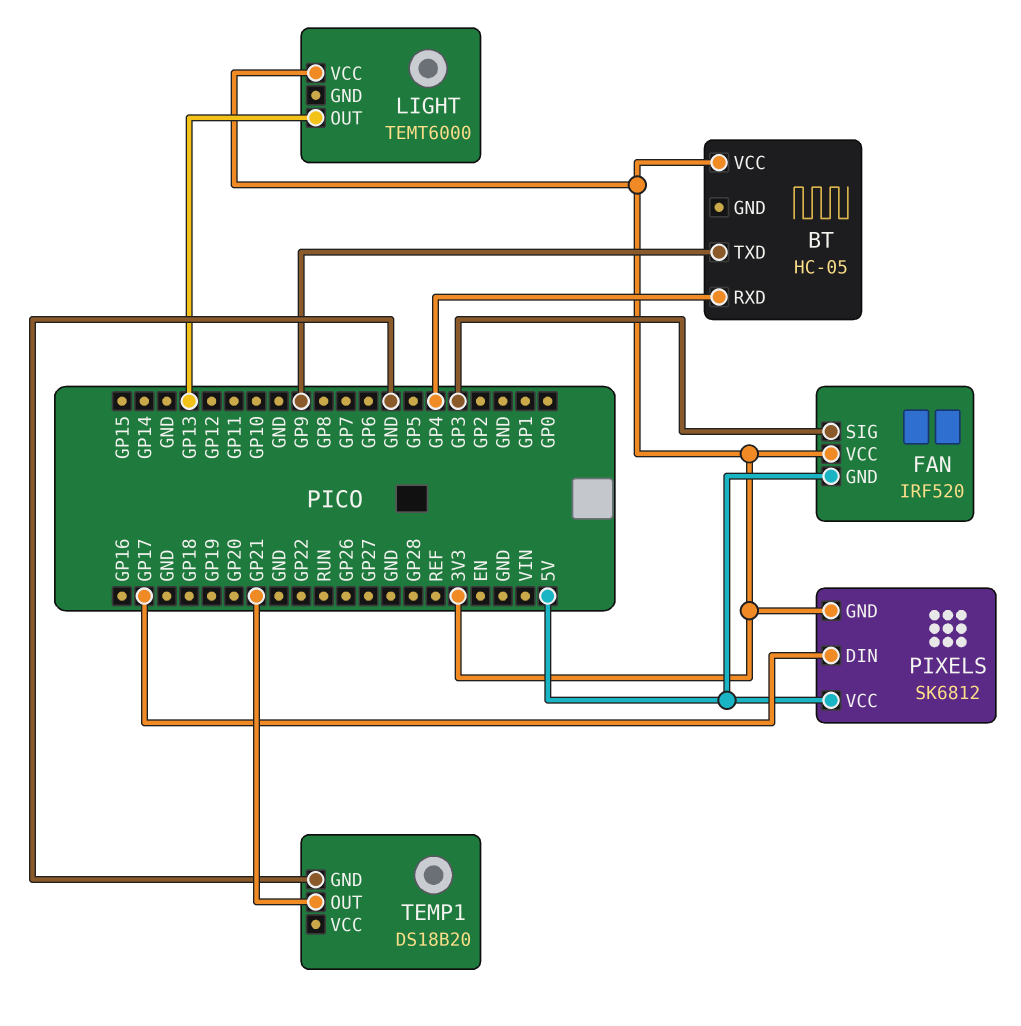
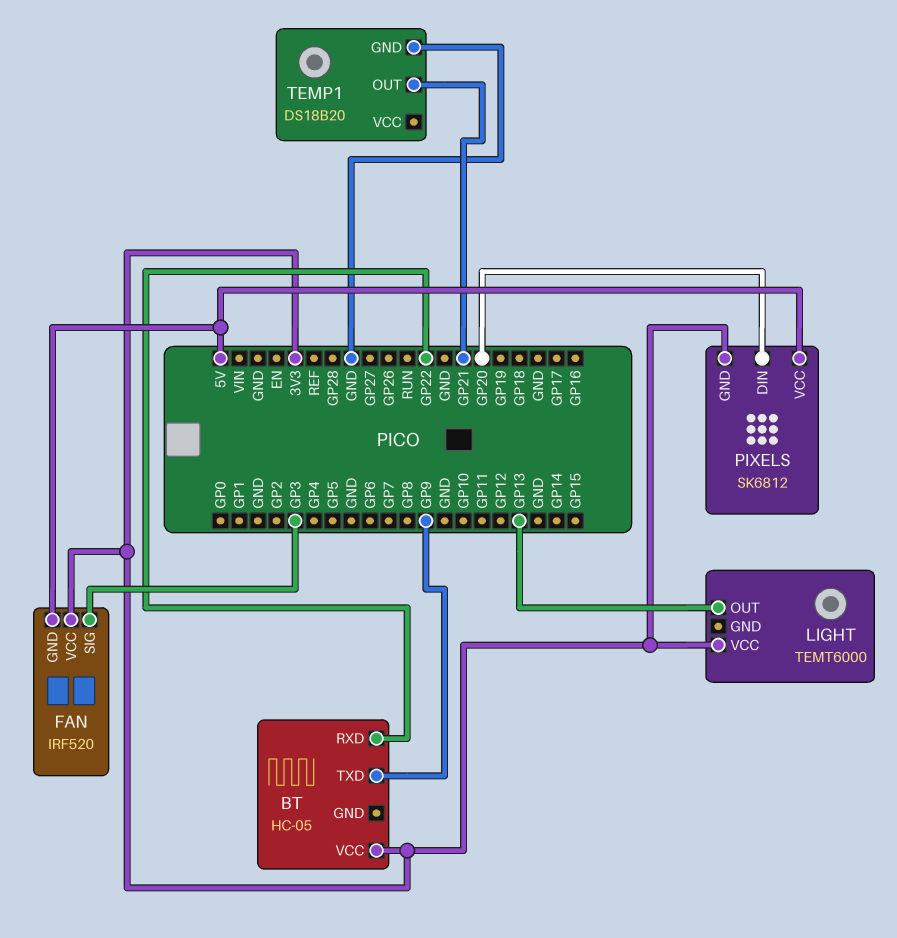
BT pin RXD: GP4 -> GP22
PIXELS pin DIN: GP17 -> GP20

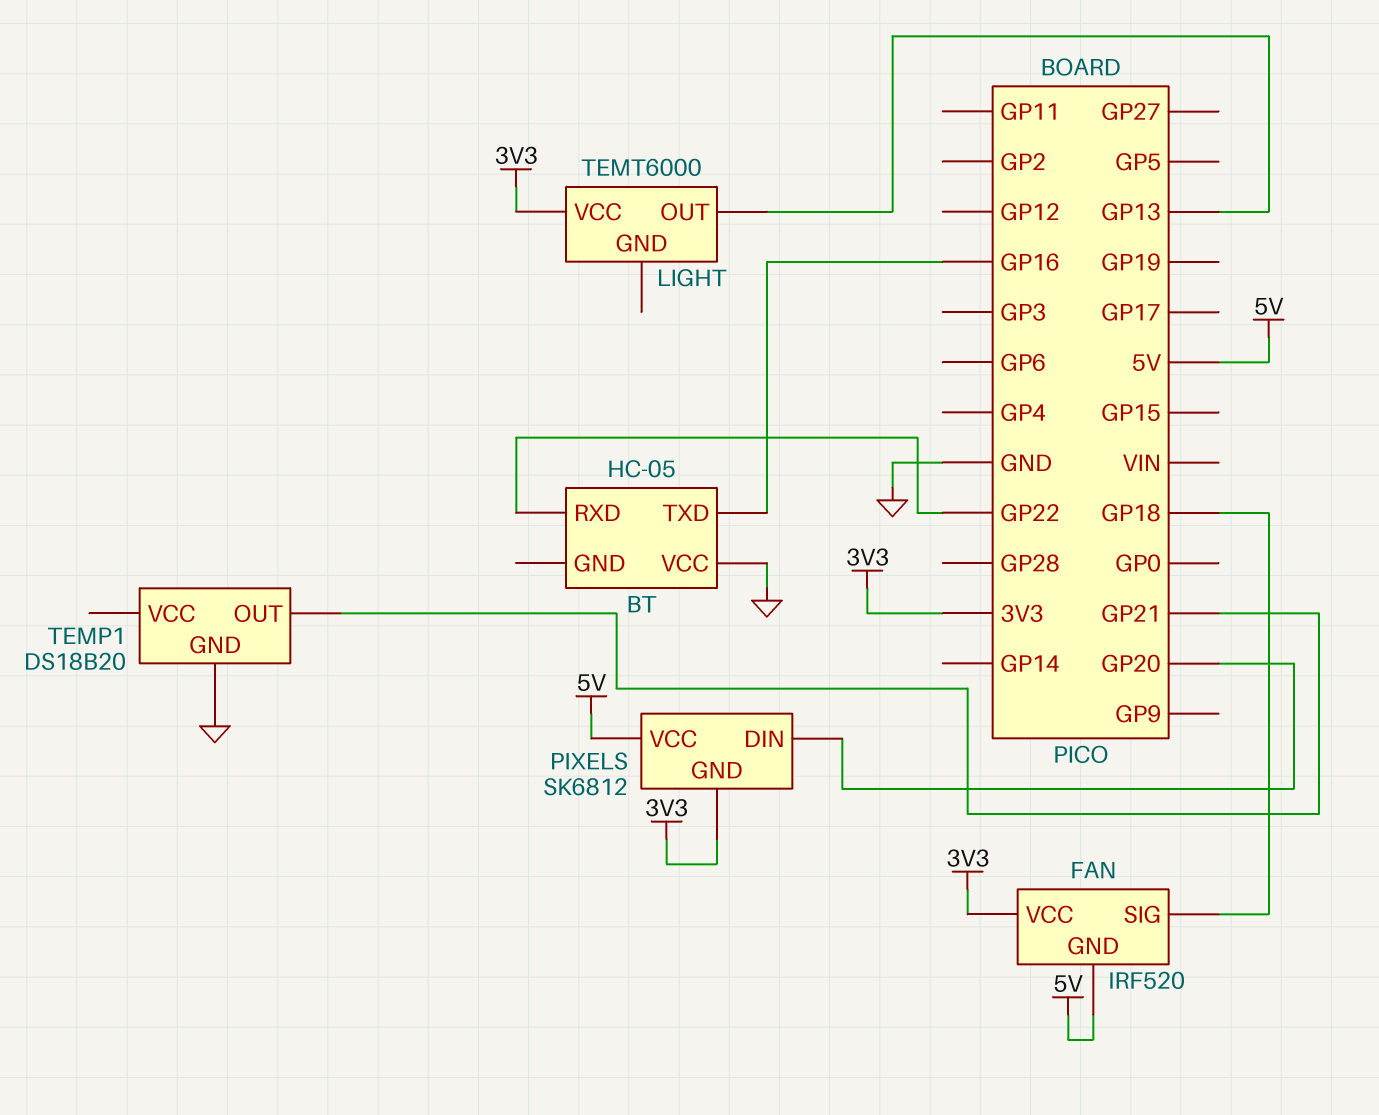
BT pin TXD: GP9 -> GP16
BT pin VCC: 3V3 -> GND
FAN pin SIG: GP3 -> GP18

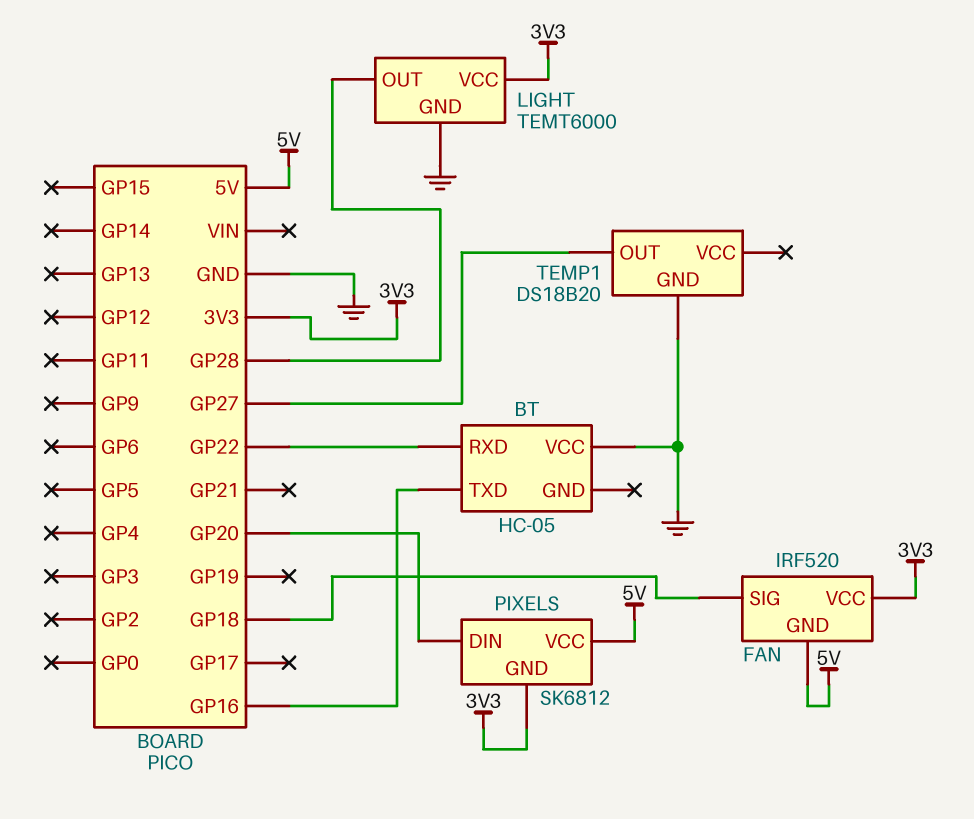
LIGHT pin GND: none -> GND
LIGHT pin OUT: GP13 -> GP28
TEMP1 pin OUT: GP21 -> GP27

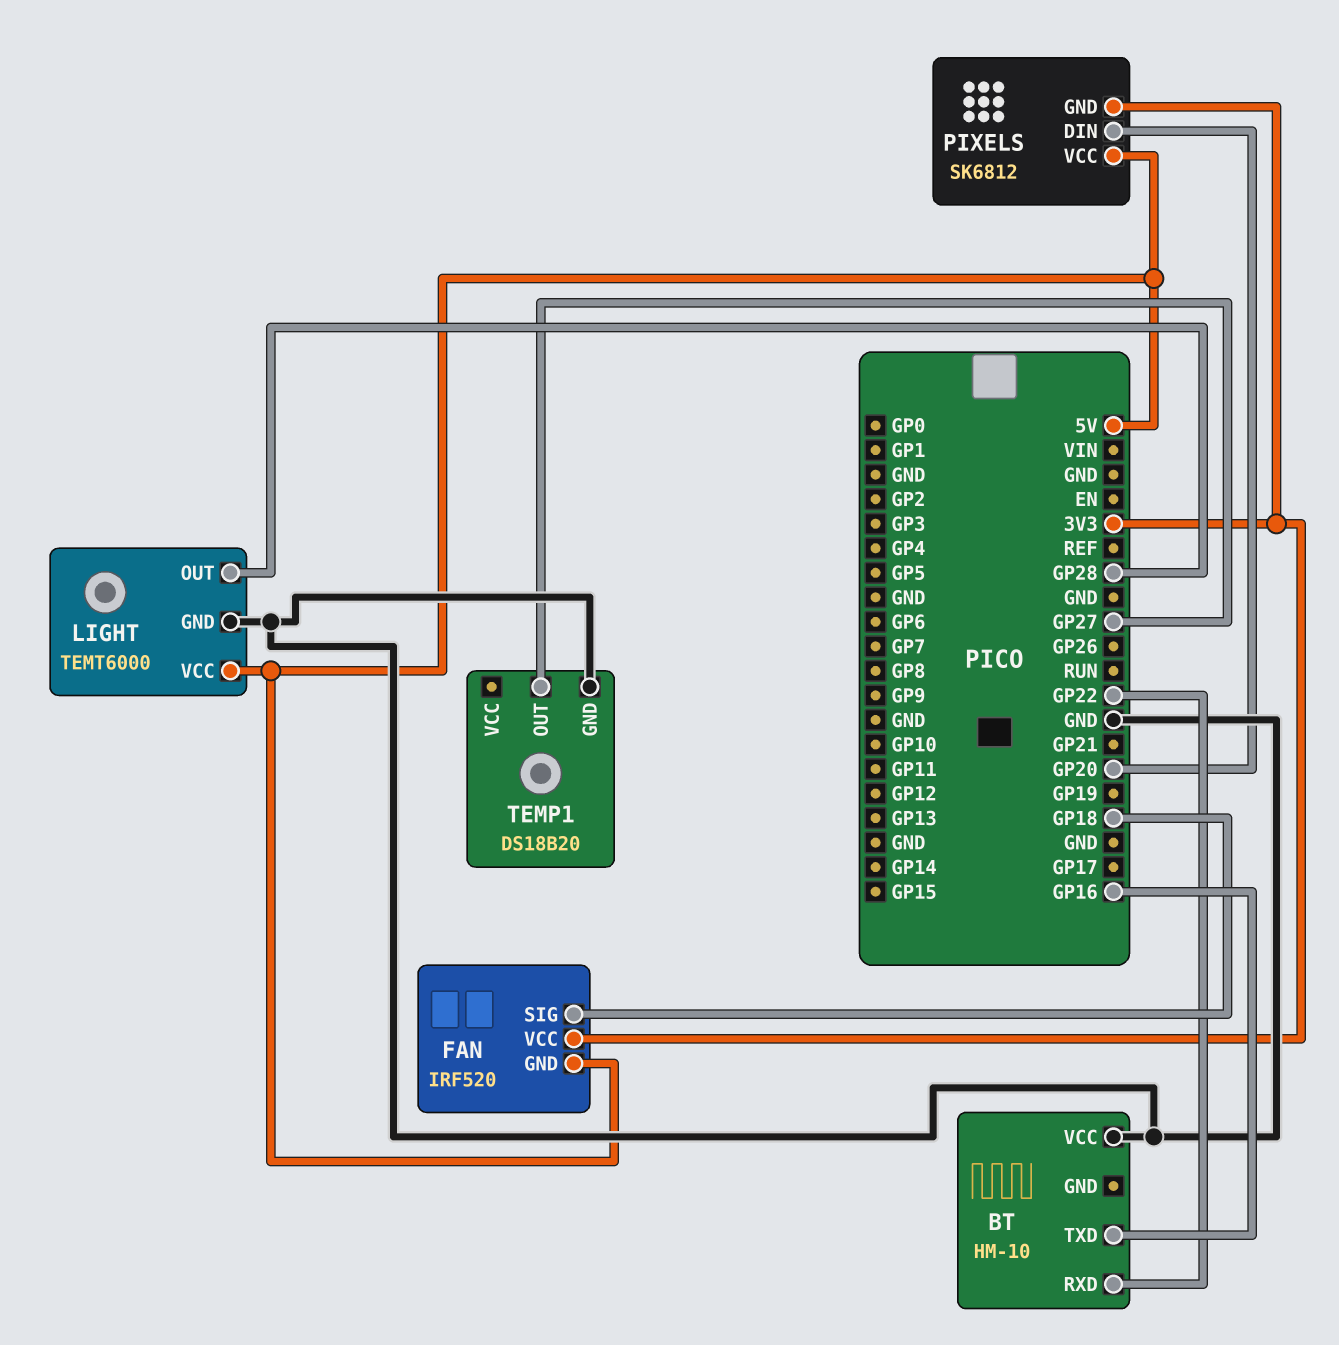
BT: HC-05 -> HM-10
LIGHT pin VCC: 3V3 -> 5V

